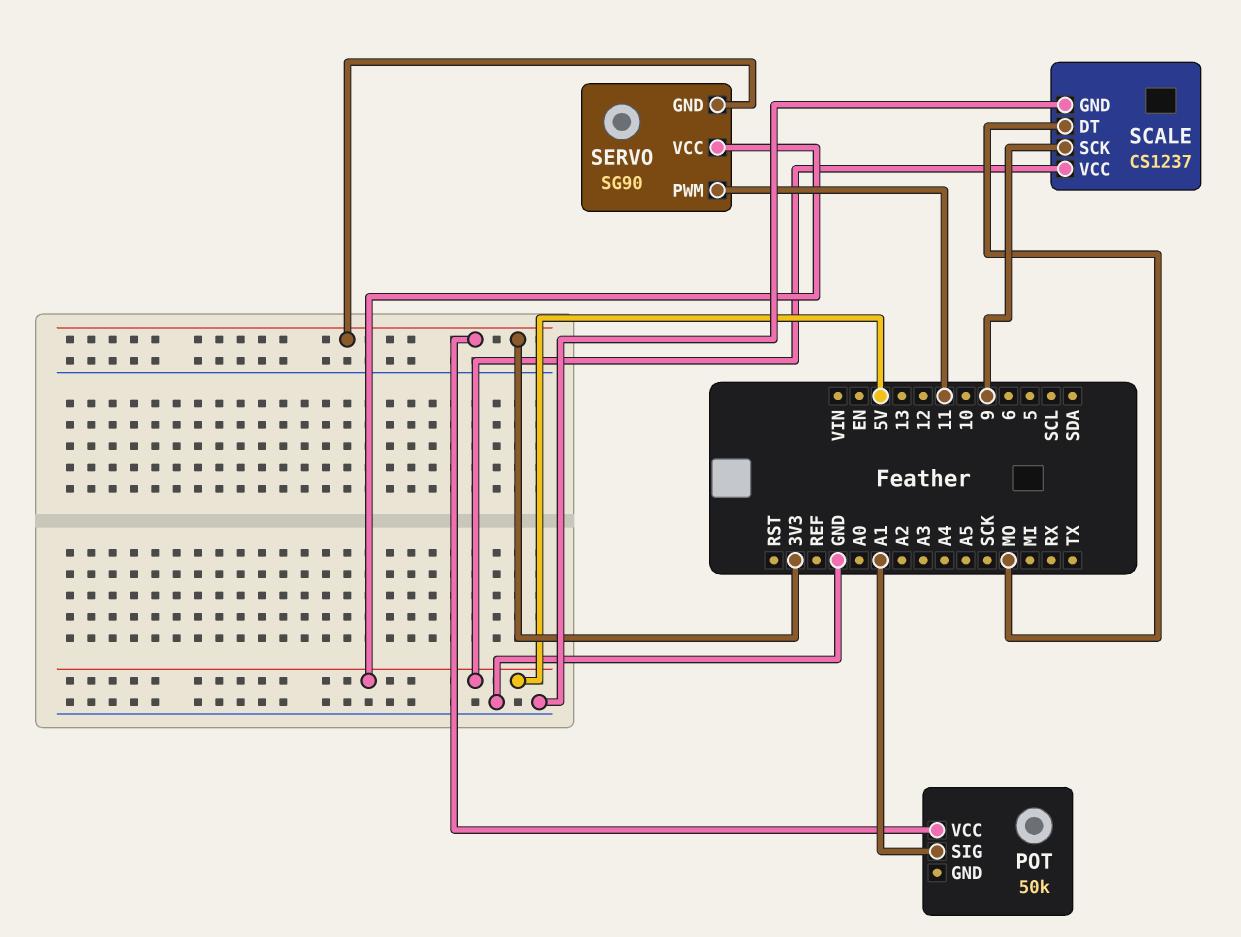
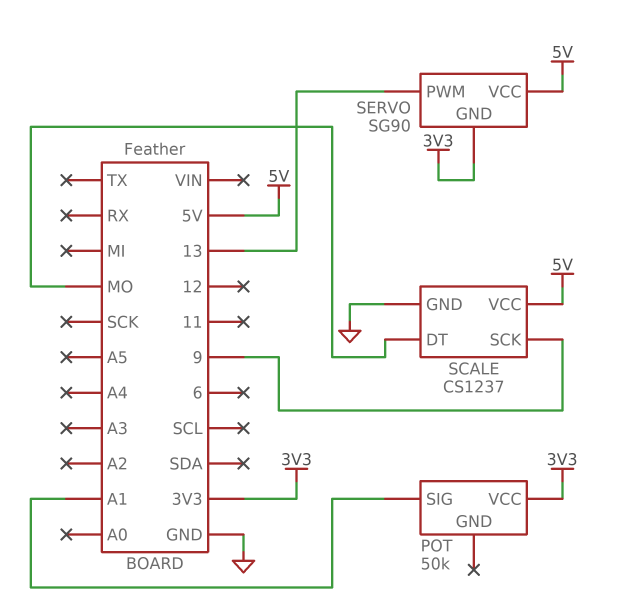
SERVO pin PWM: 11 -> 13

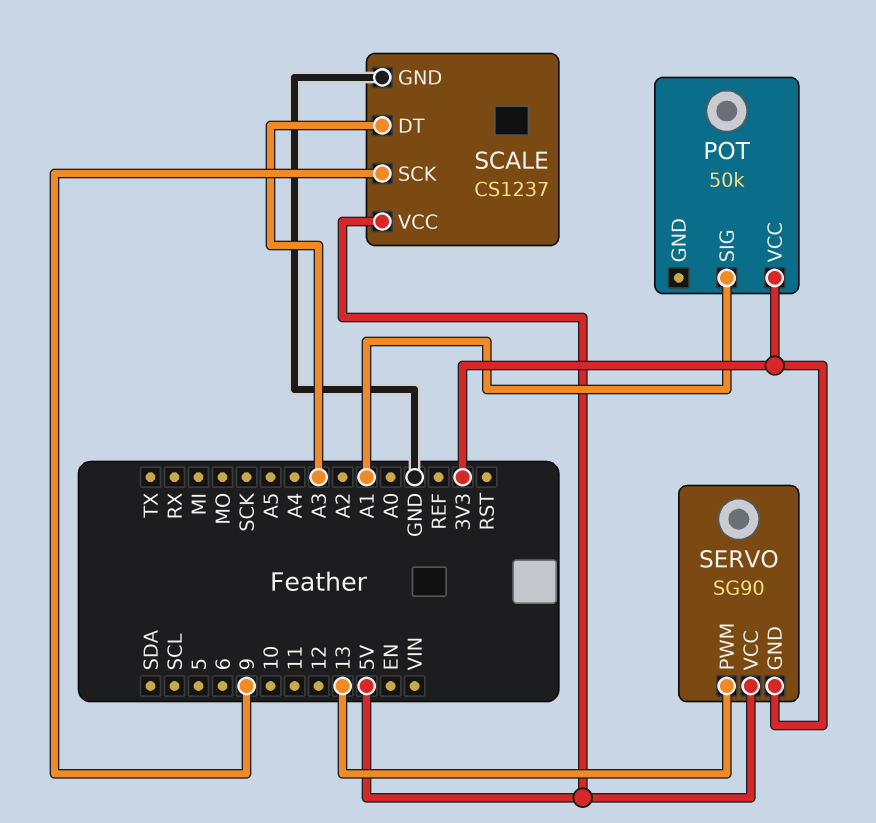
SCALE pin DT: MO -> A3

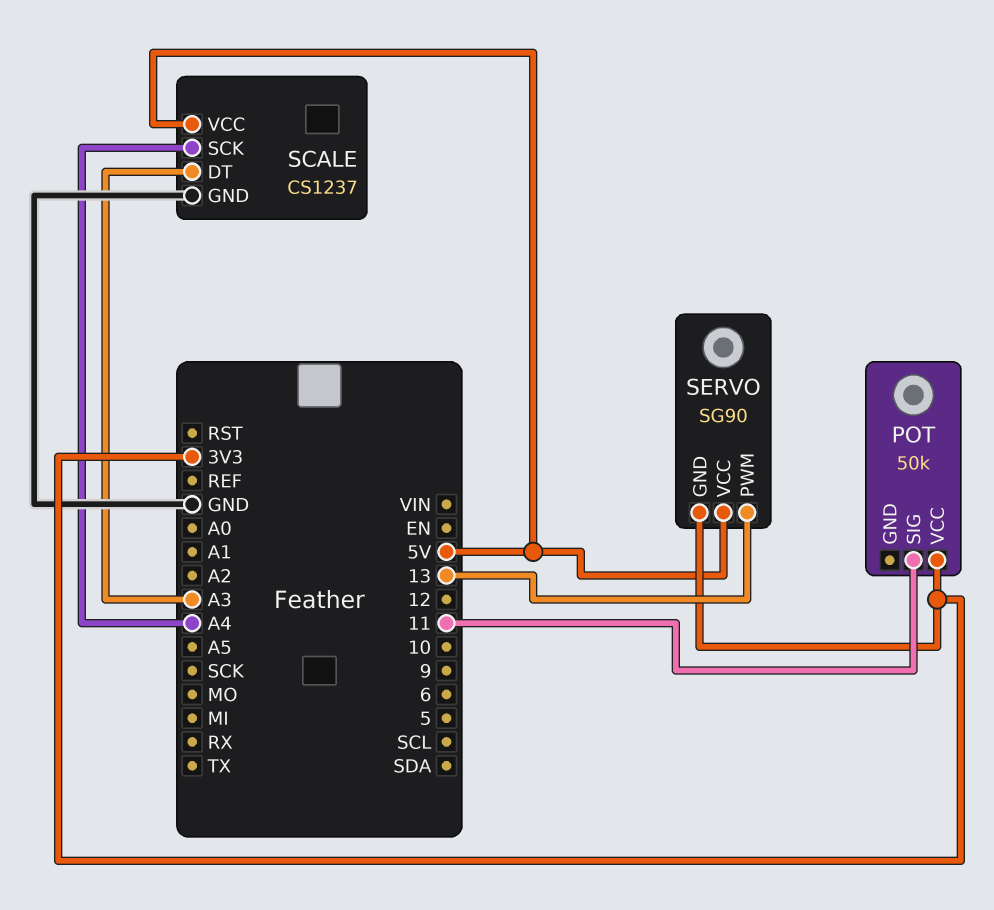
POT pin SIG: A1 -> 11
SCALE pin SCK: 9 -> A4

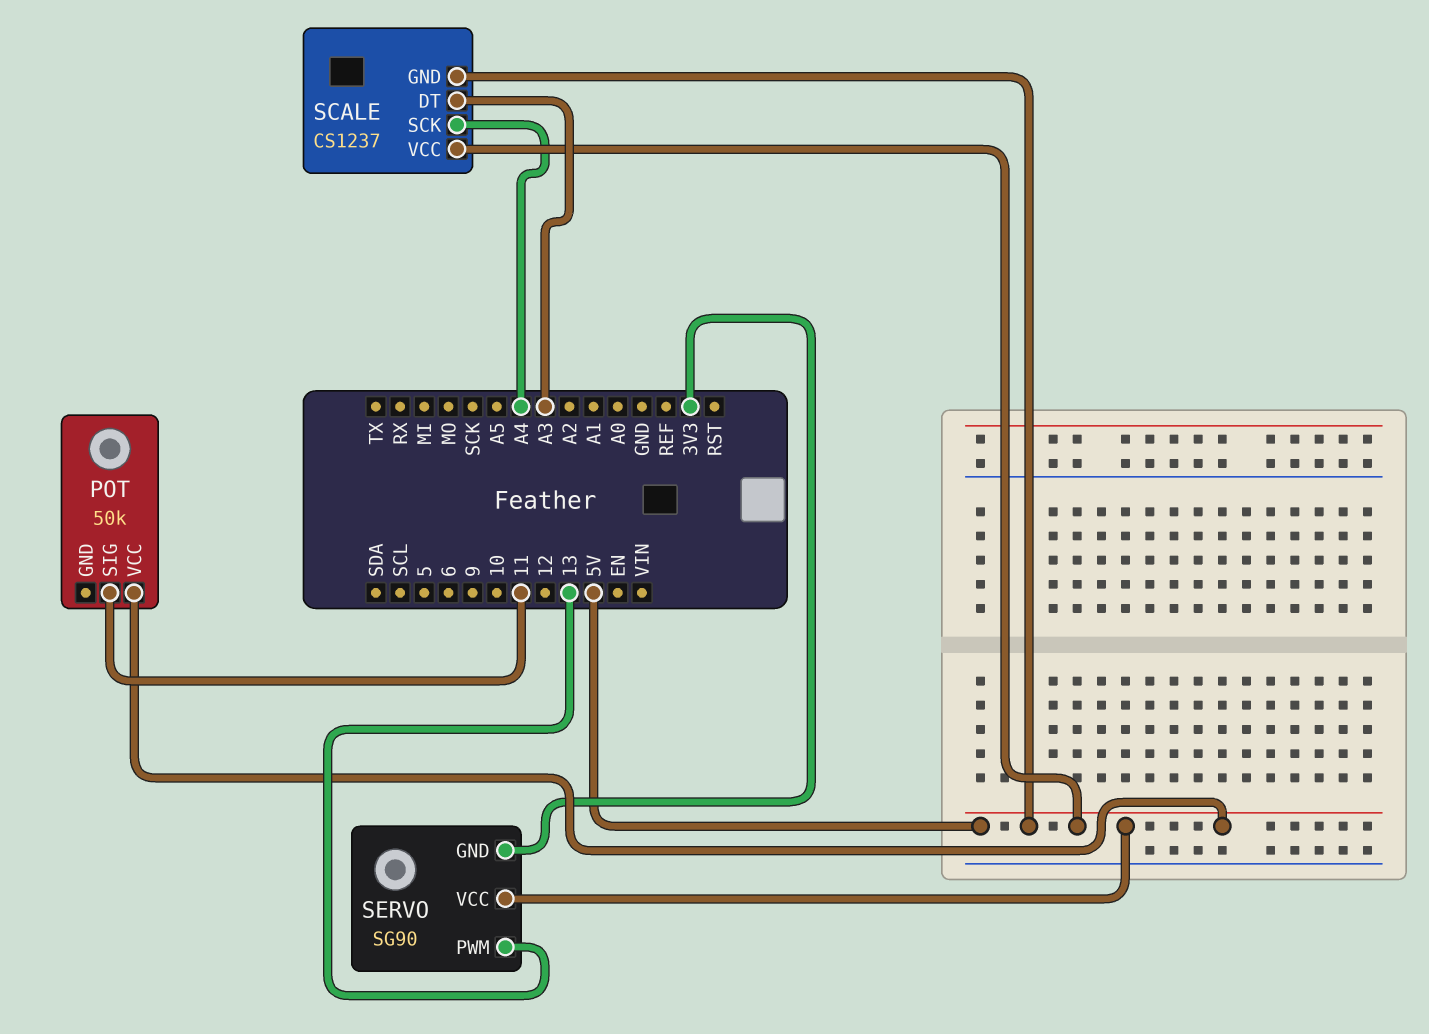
POT pin VCC: 3V3 -> 5V
SCALE pin GND: GND -> 5V

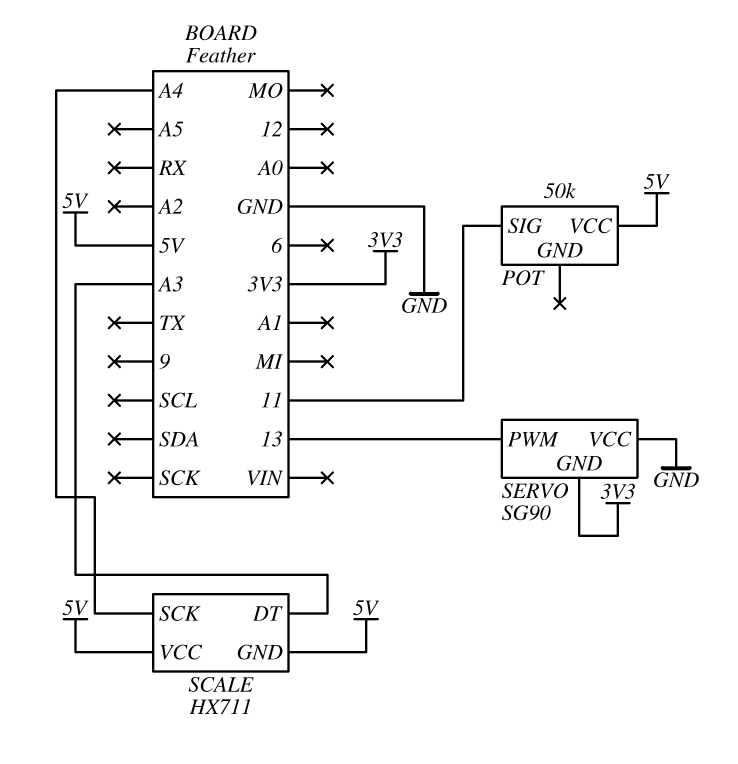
SCALE: CS1237 -> HX711
SERVO pin VCC: 5V -> GND

